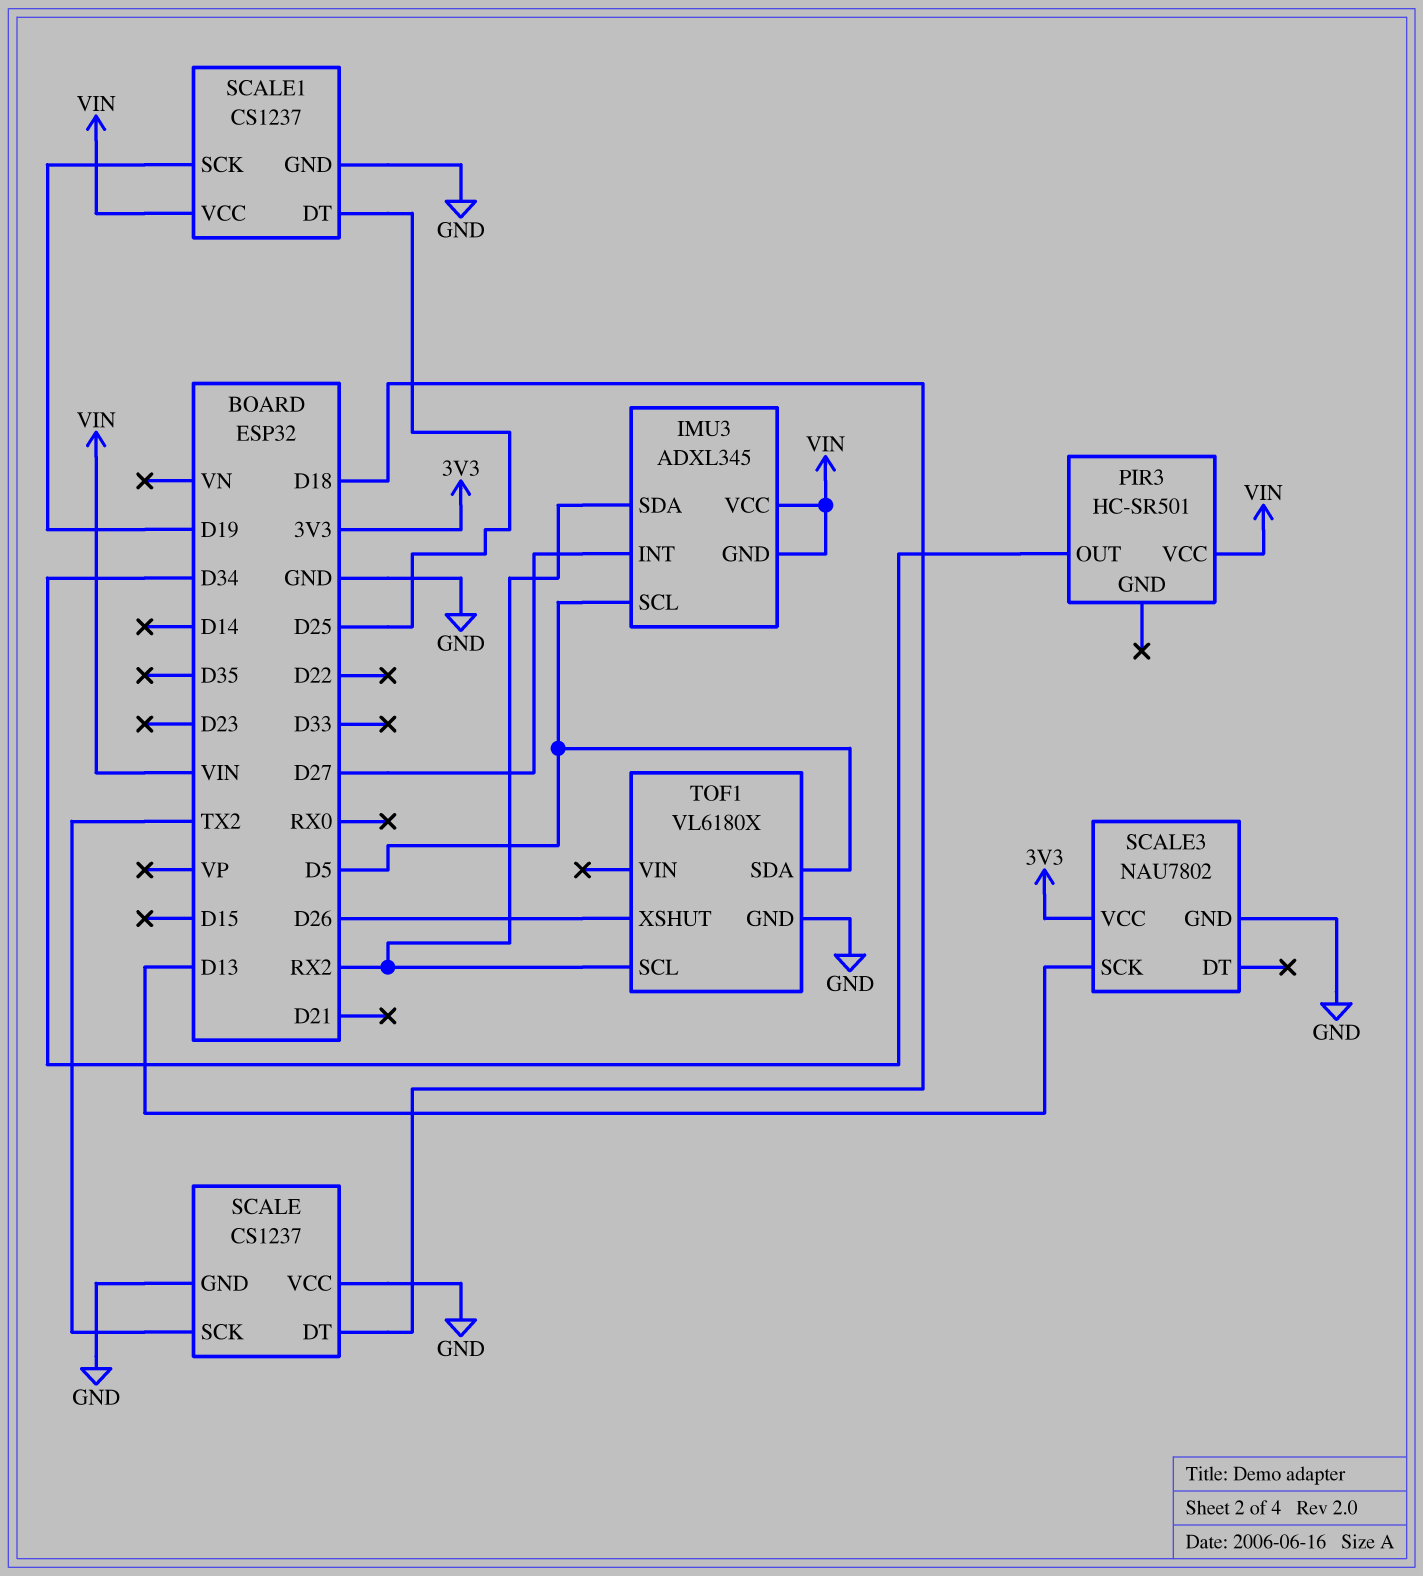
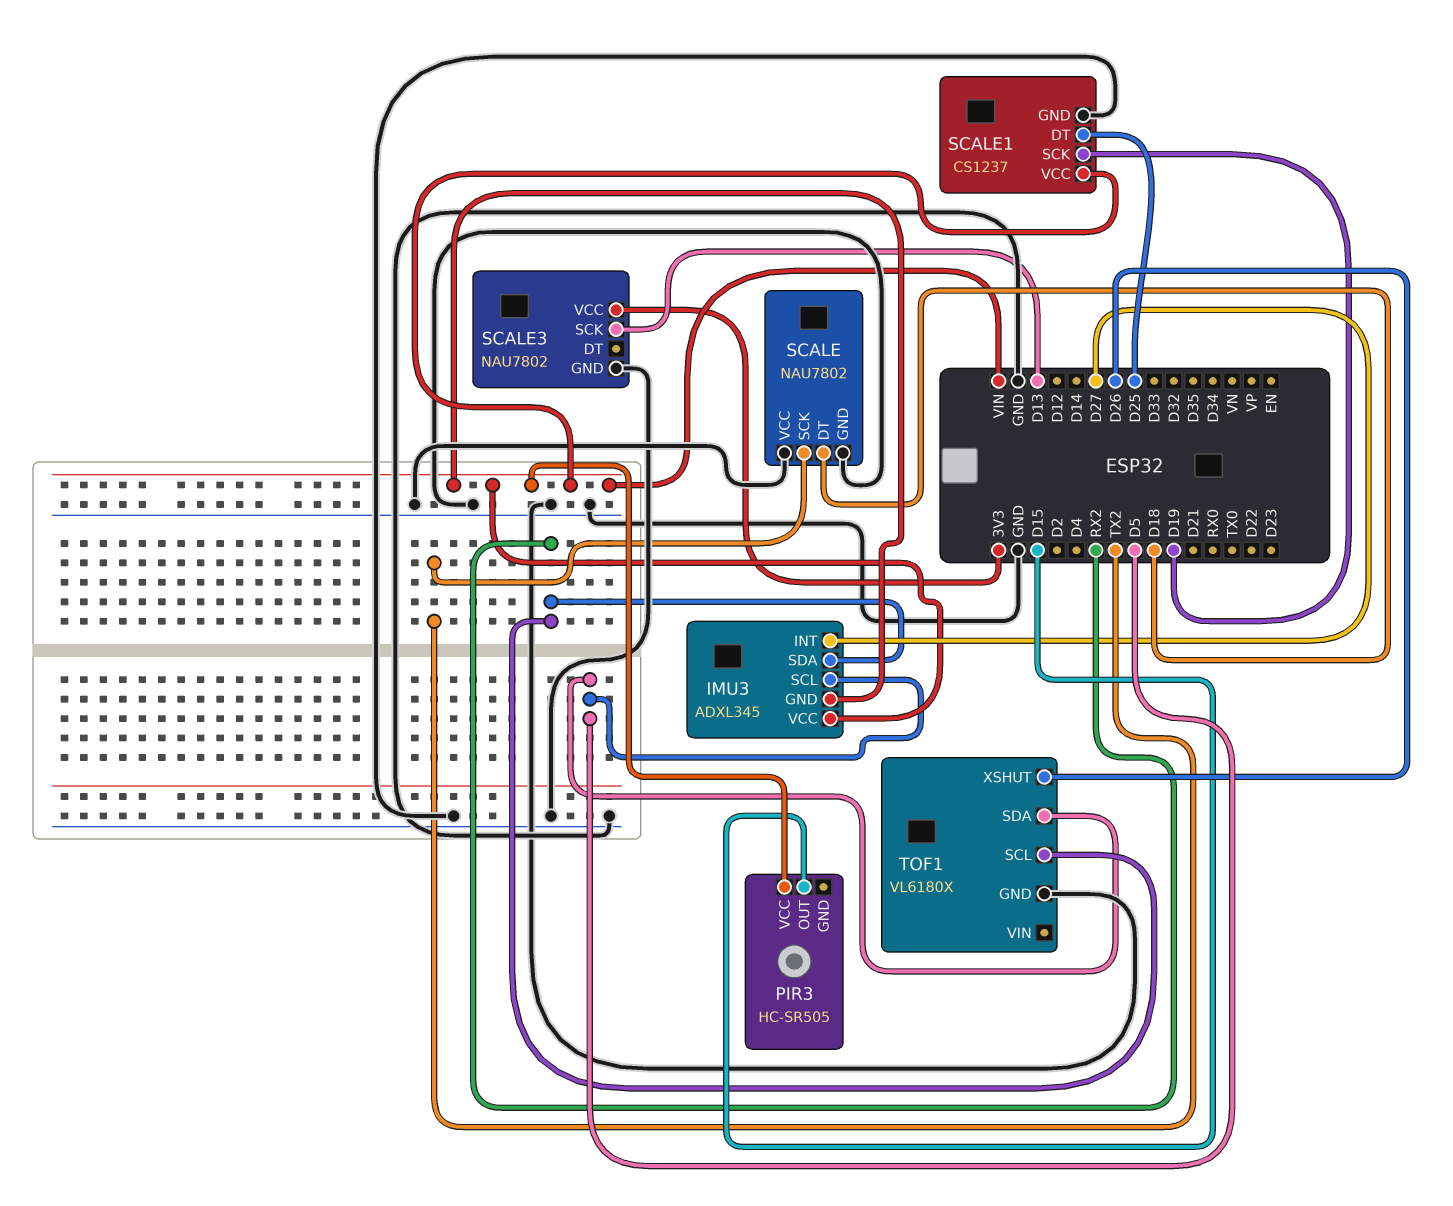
PIR3: HC-SR501 -> HC-SR505
PIR3 pin OUT: D34 -> D15
SCALE: CS1237 -> NAU7802

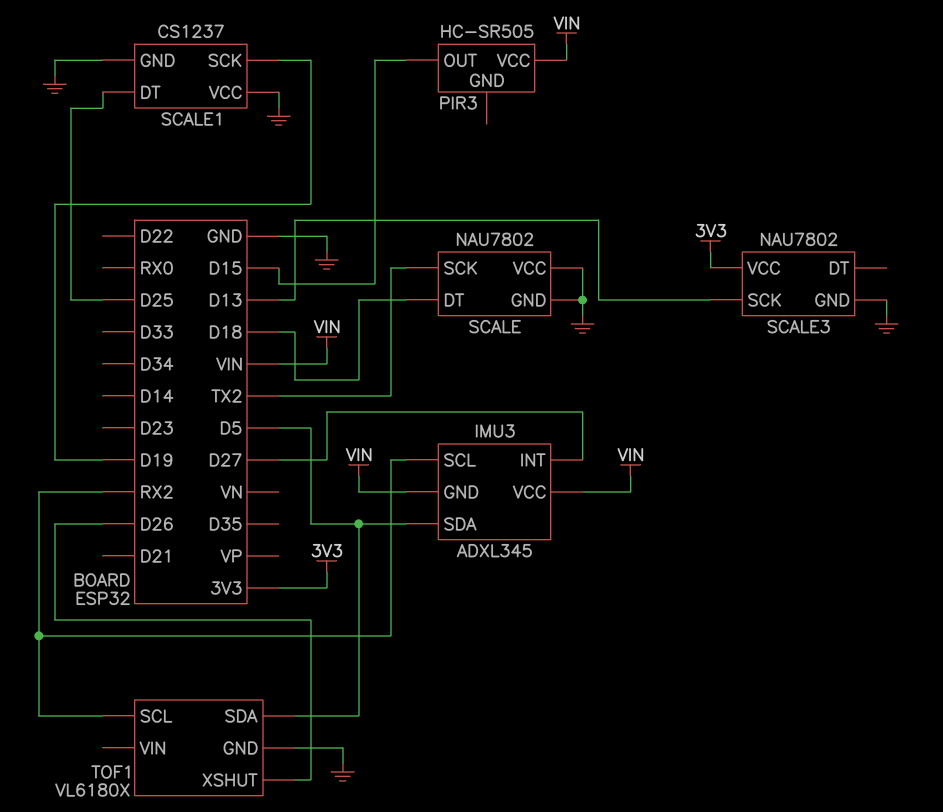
IMU3 pin SCL: D5 -> RX2
IMU3 pin SDA: RX2 -> D5
SCALE1 pin VCC: VIN -> GND

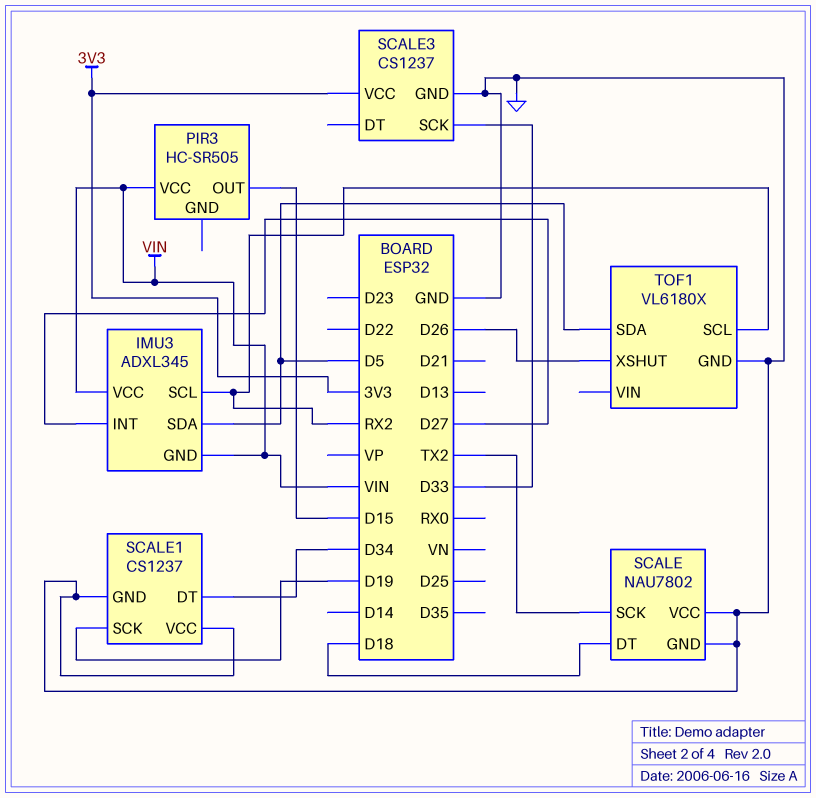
SCALE1 pin DT: D25 -> D34
SCALE3: NAU7802 -> CS1237
SCALE3 pin SCK: D13 -> D33

